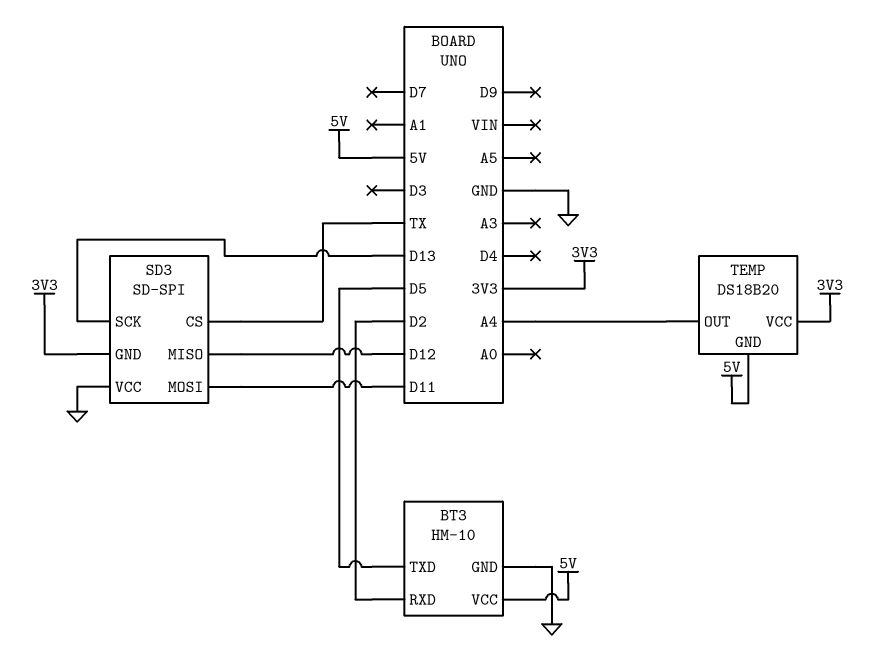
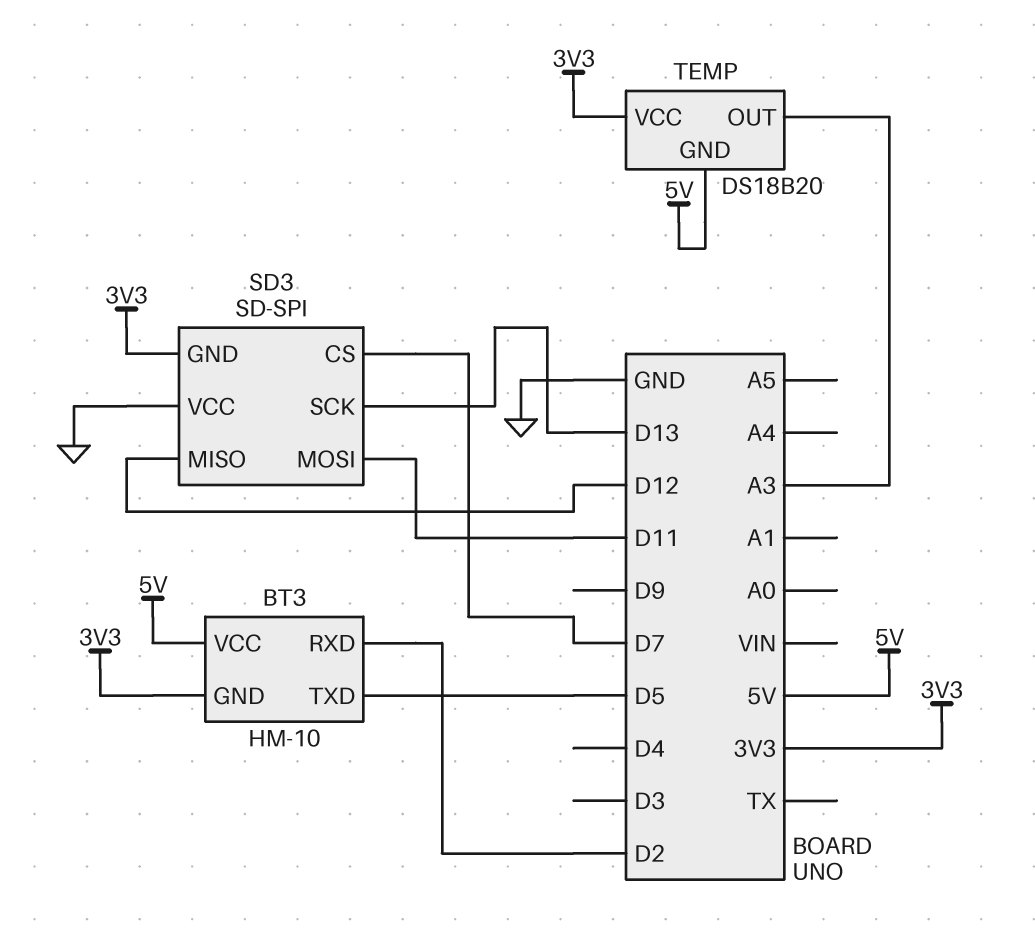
BT3 pin GND: GND -> 3V3
SD3 pin CS: TX -> D7
TEMP pin OUT: A4 -> A3

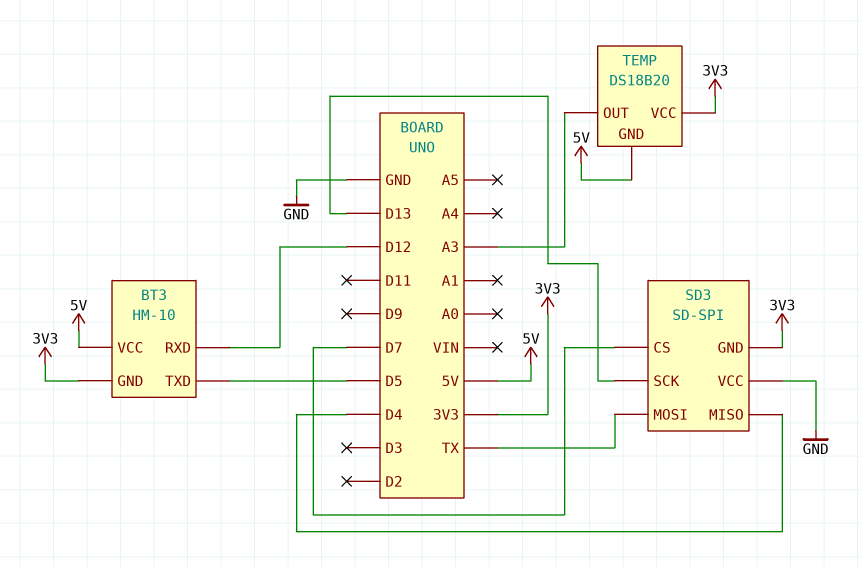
BT3 pin RXD: D2 -> D12
SD3 pin MISO: D12 -> D4
SD3 pin MOSI: D11 -> TX

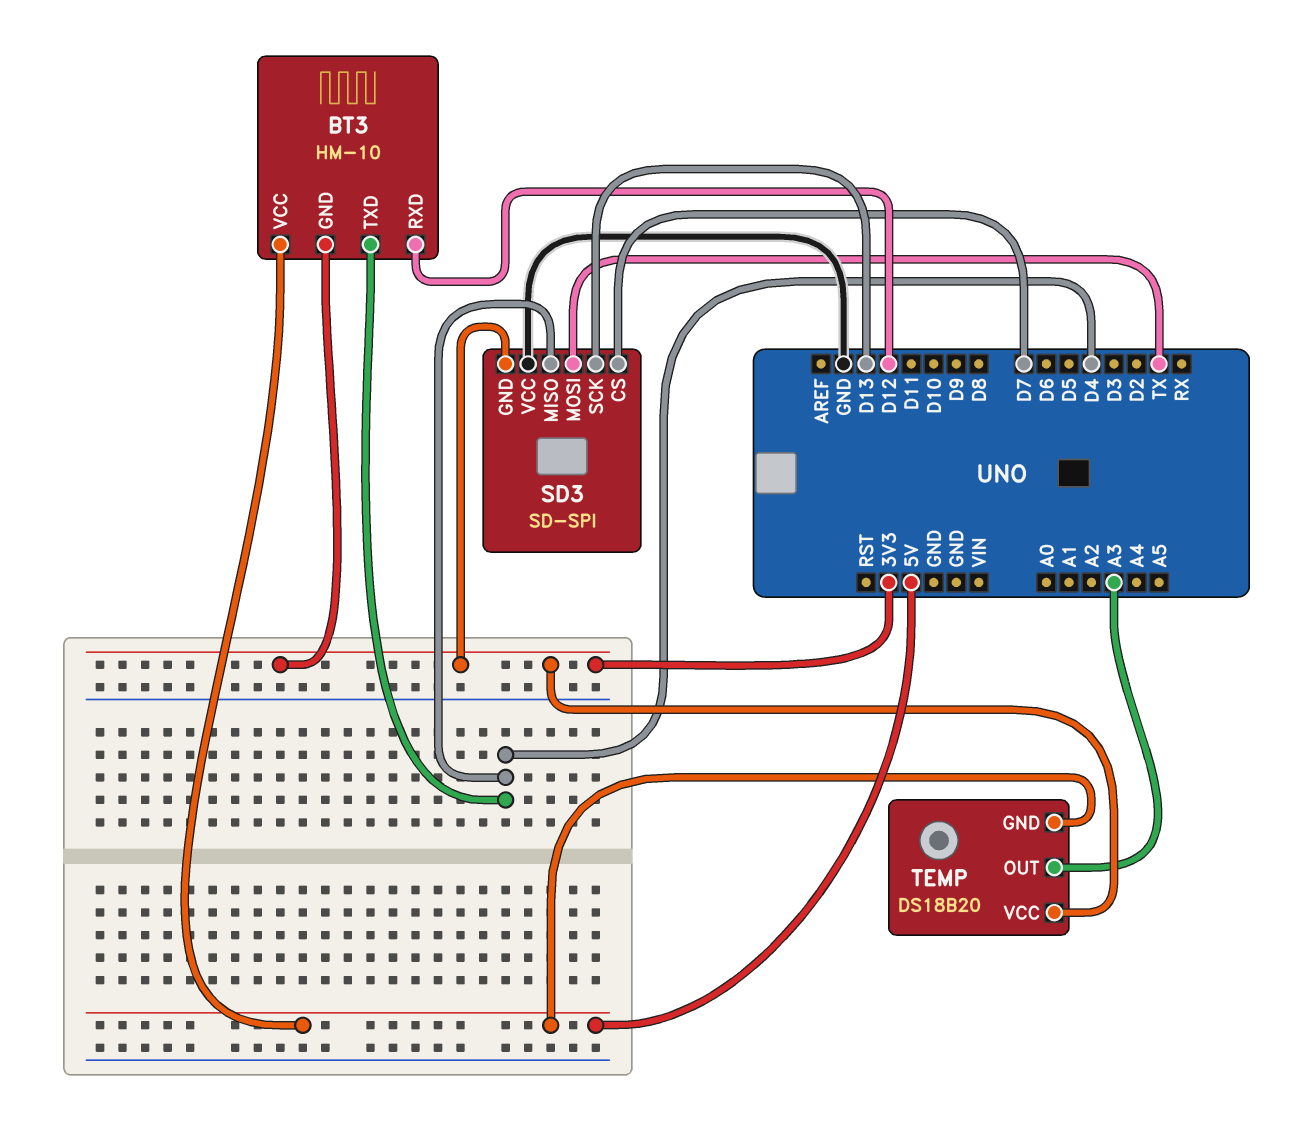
BT3 pin TXD: D5 -> D4

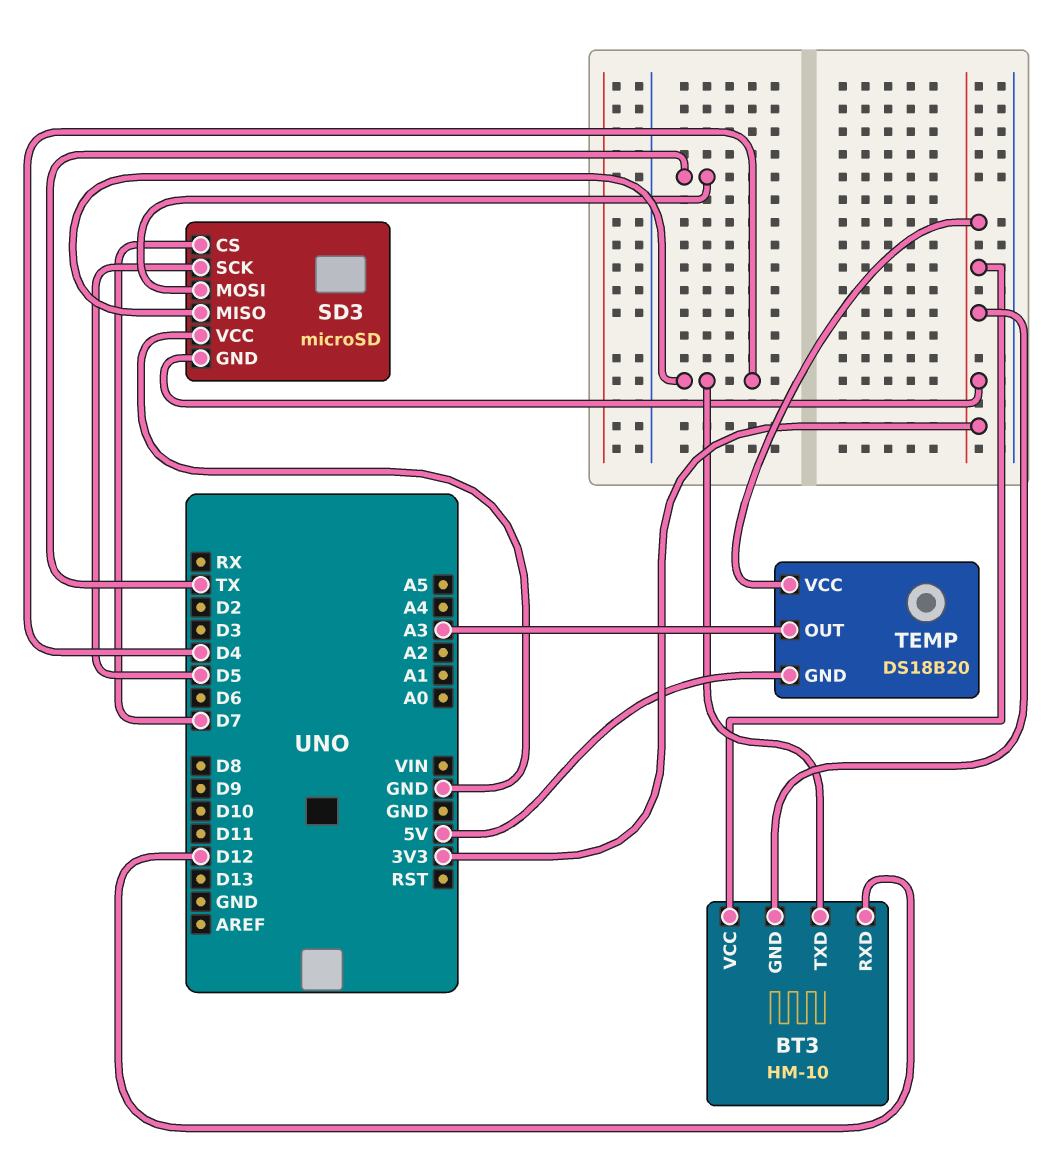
BT3 pin VCC: 5V -> 3V3
SD3: SD-SPI -> microSD
SD3 pin SCK: D13 -> D5

